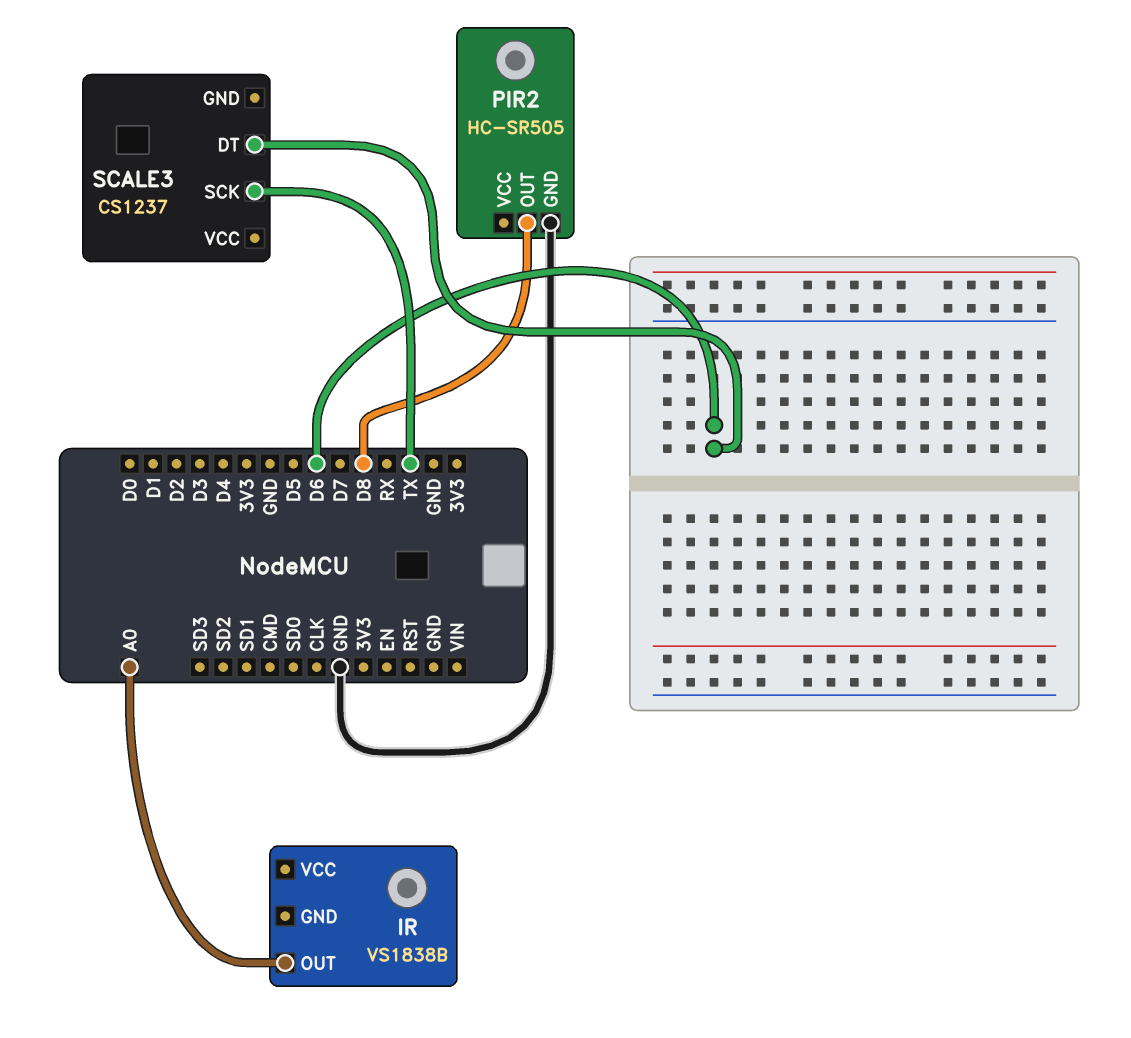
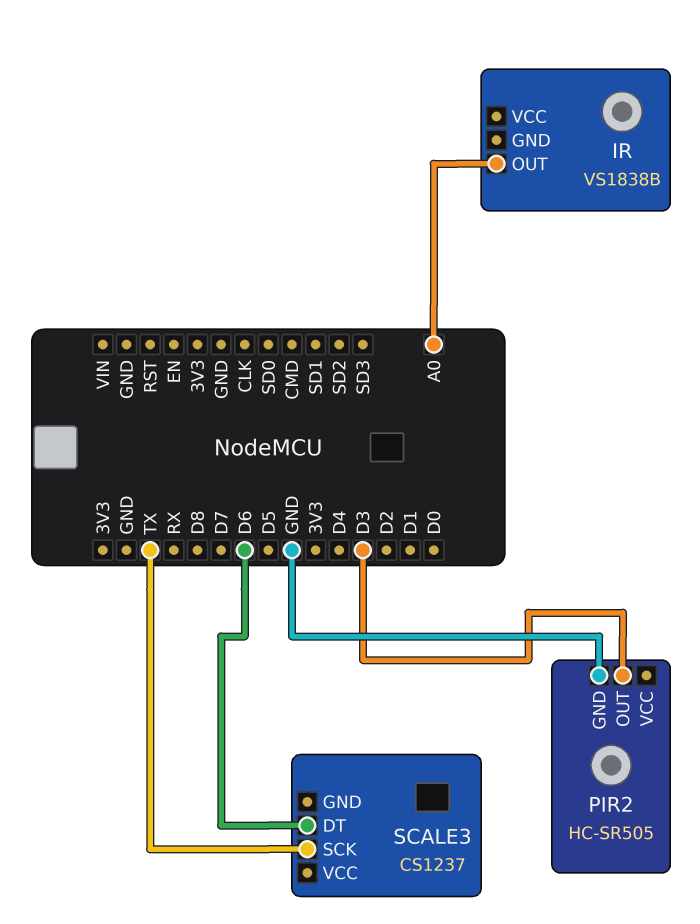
PIR2 pin OUT: D8 -> D3

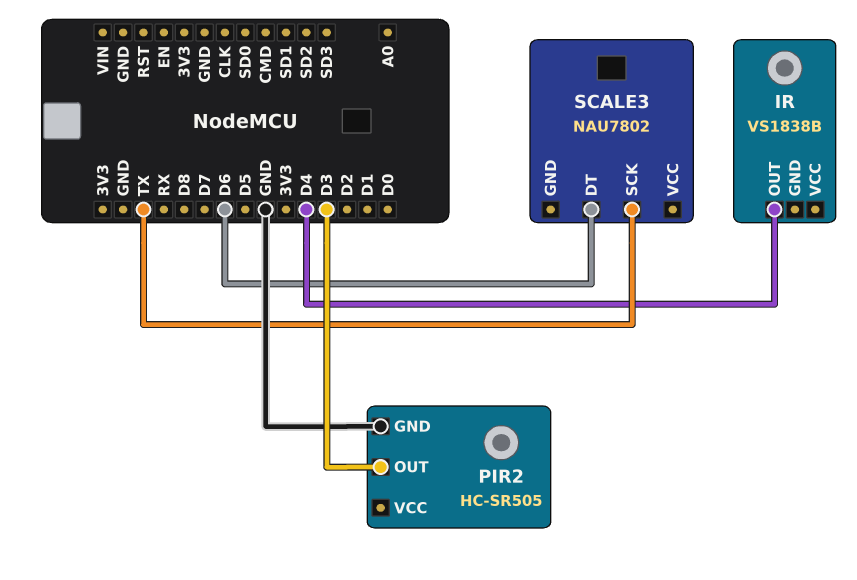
IR pin OUT: A0 -> D4
SCALE3: CS1237 -> NAU7802

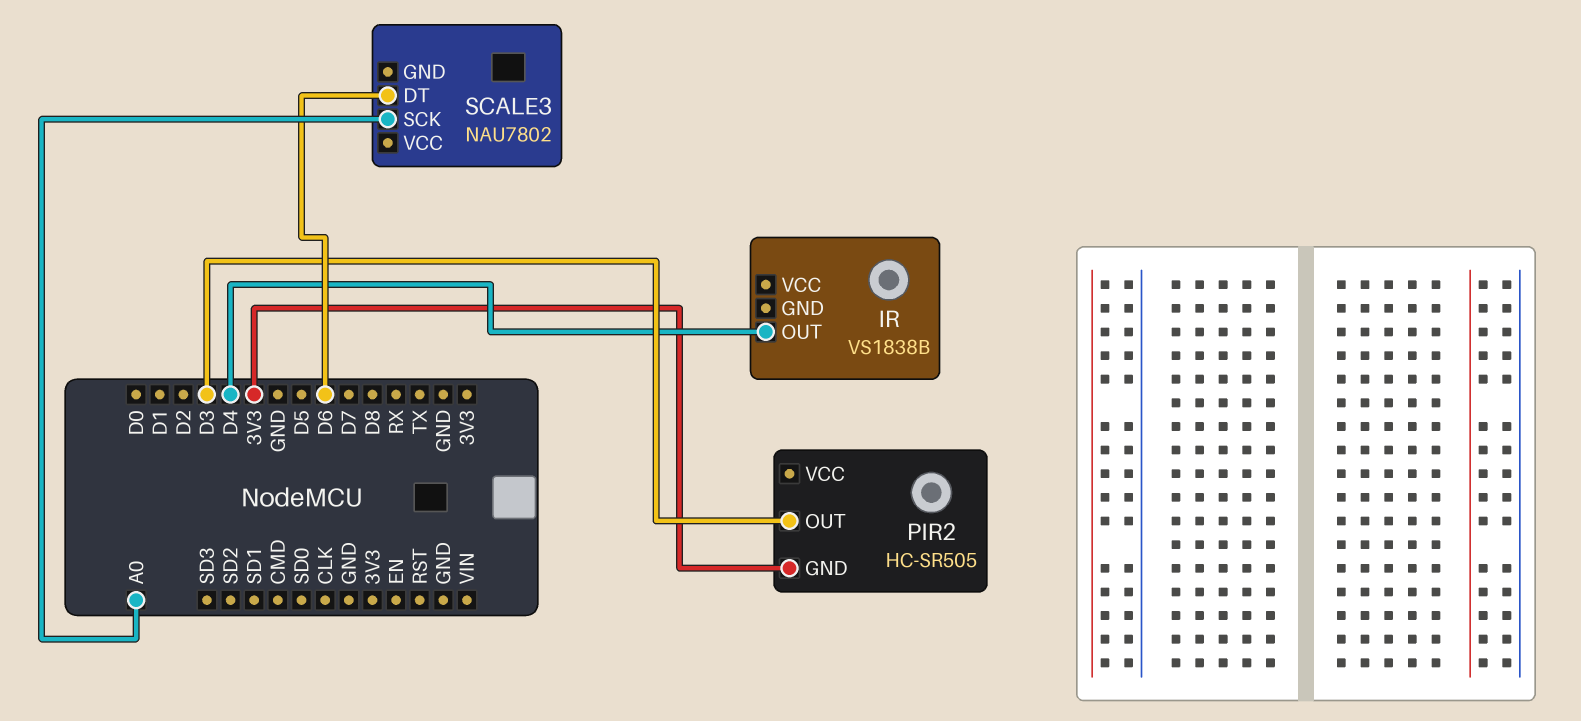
PIR2 pin GND: GND -> 3V3
SCALE3 pin SCK: TX -> A0

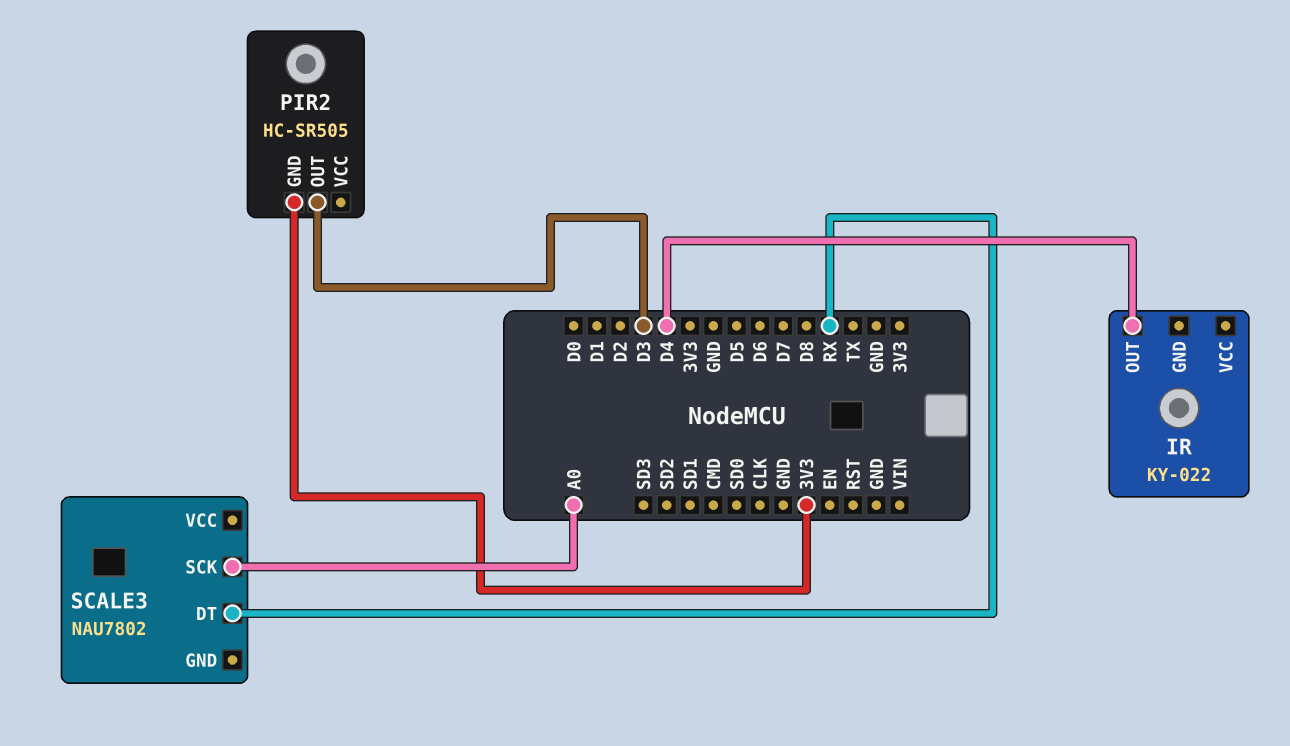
IR: VS1838B -> KY-022
SCALE3 pin DT: D6 -> RX

